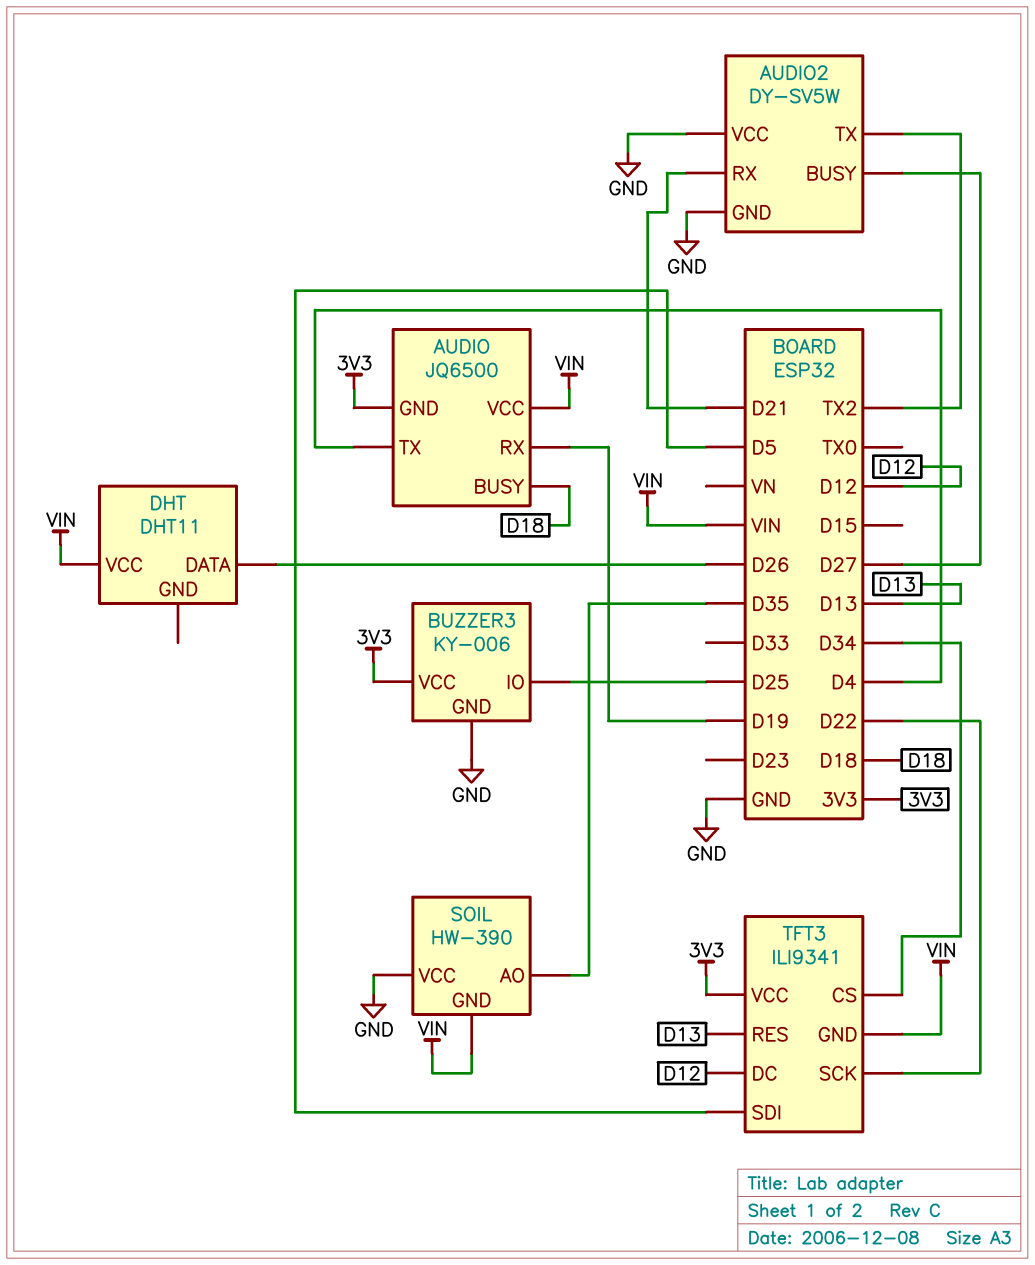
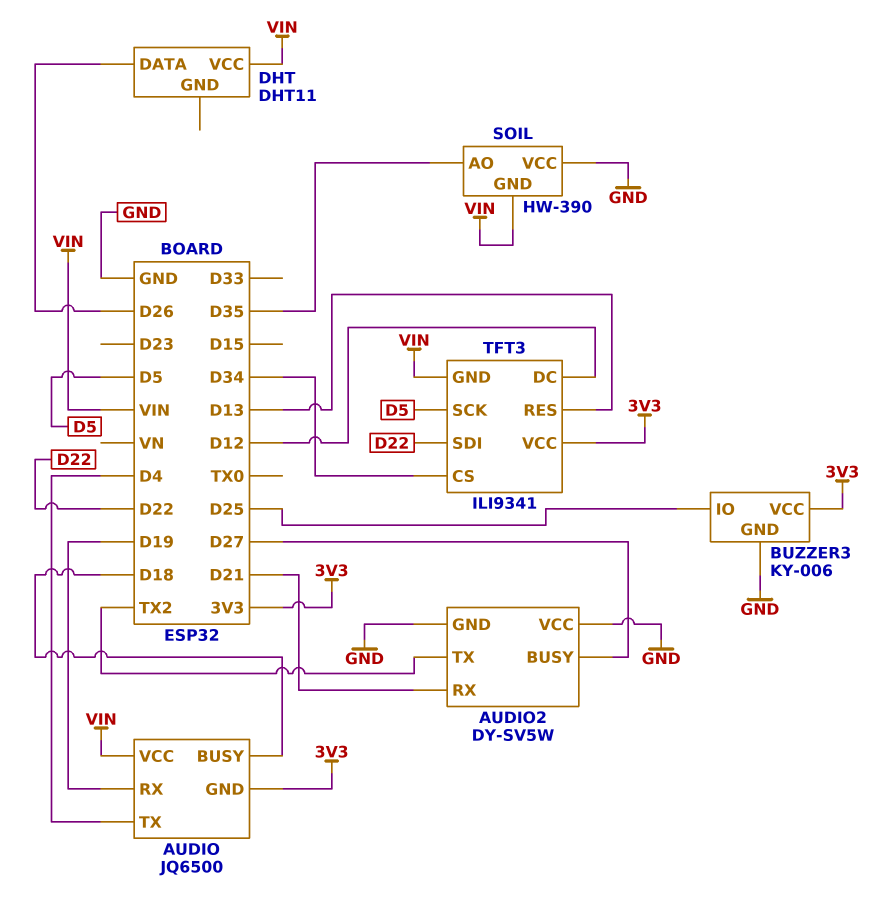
TFT3 pin SCK: D22 -> D5
TFT3 pin SDI: D5 -> D22

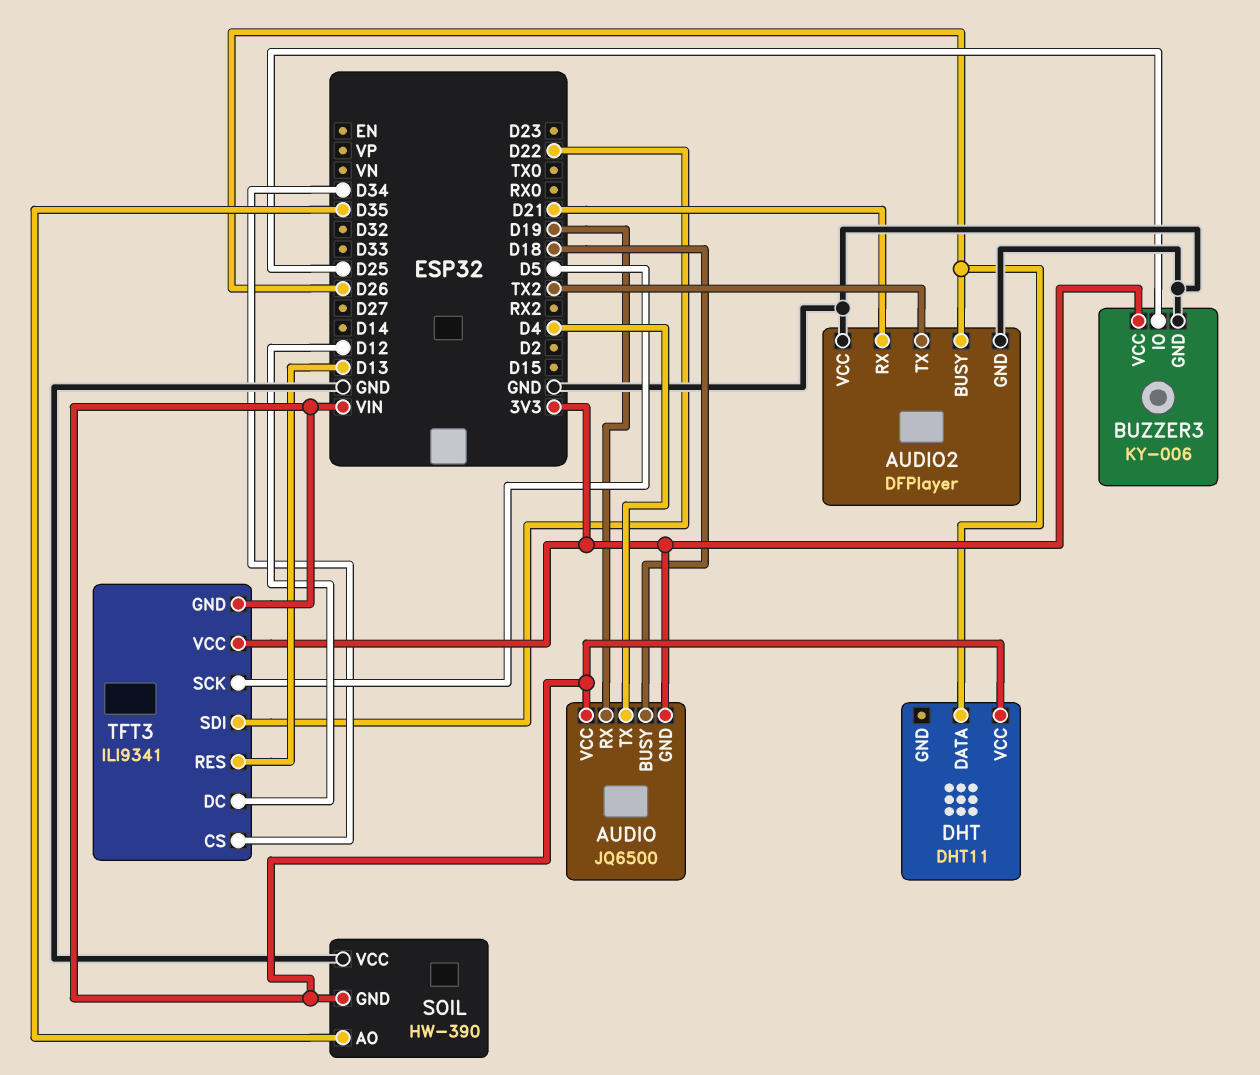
AUDIO2: DY-SV5W -> DFPlayer
AUDIO2 pin BUSY: D27 -> D26

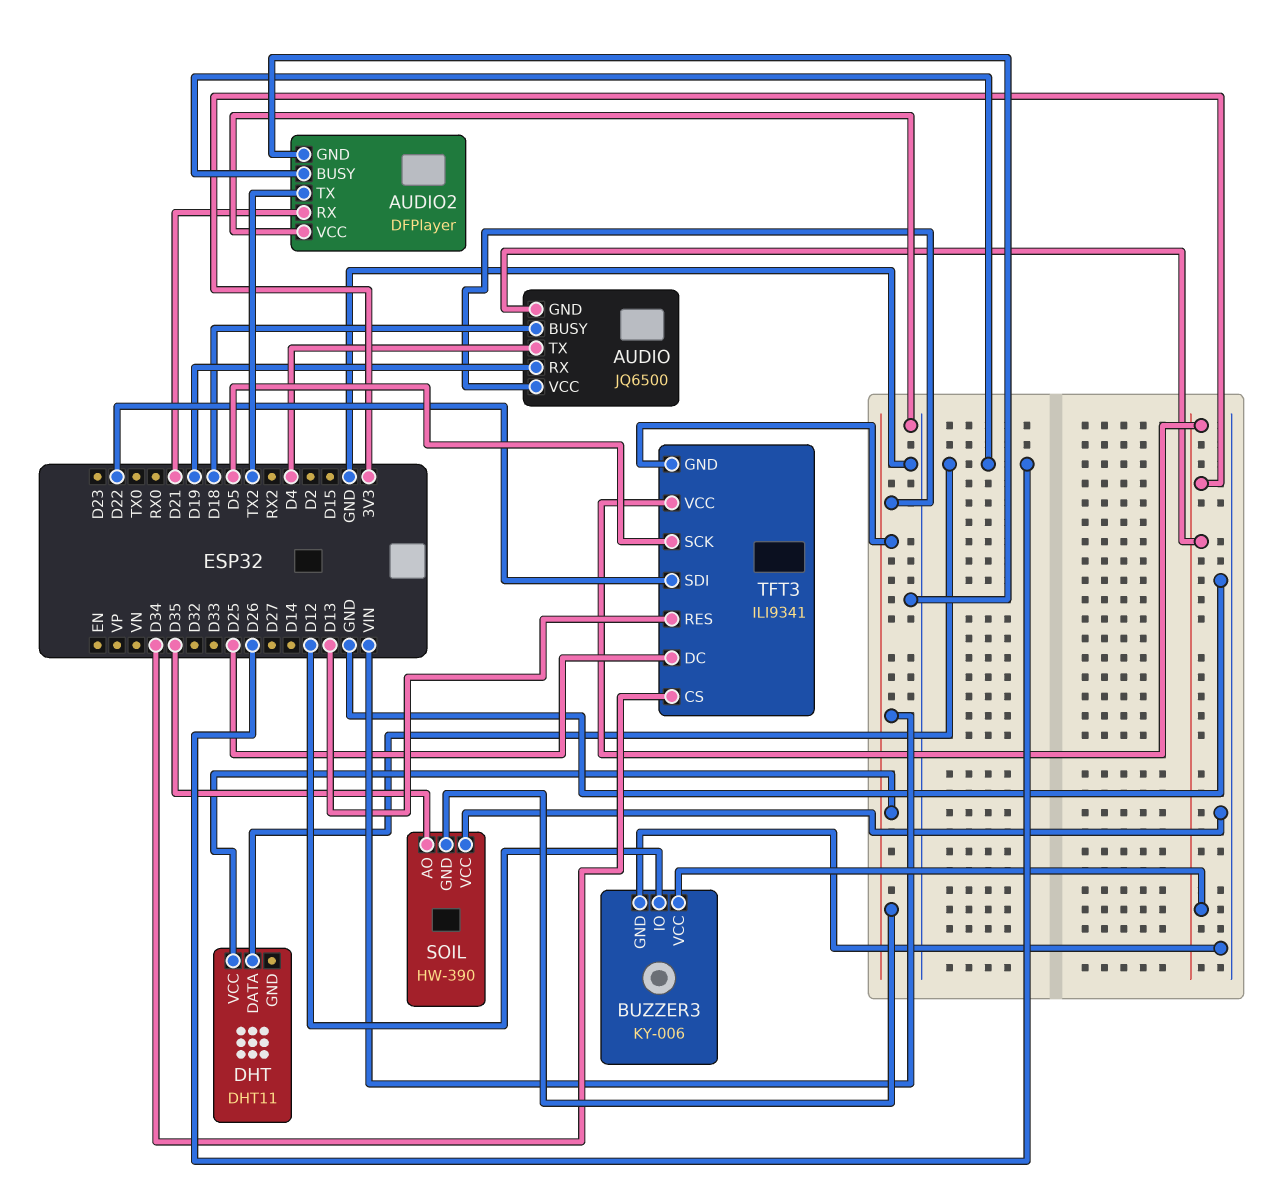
BUZZER3 pin IO: D25 -> D12
TFT3 pin DC: D12 -> D25

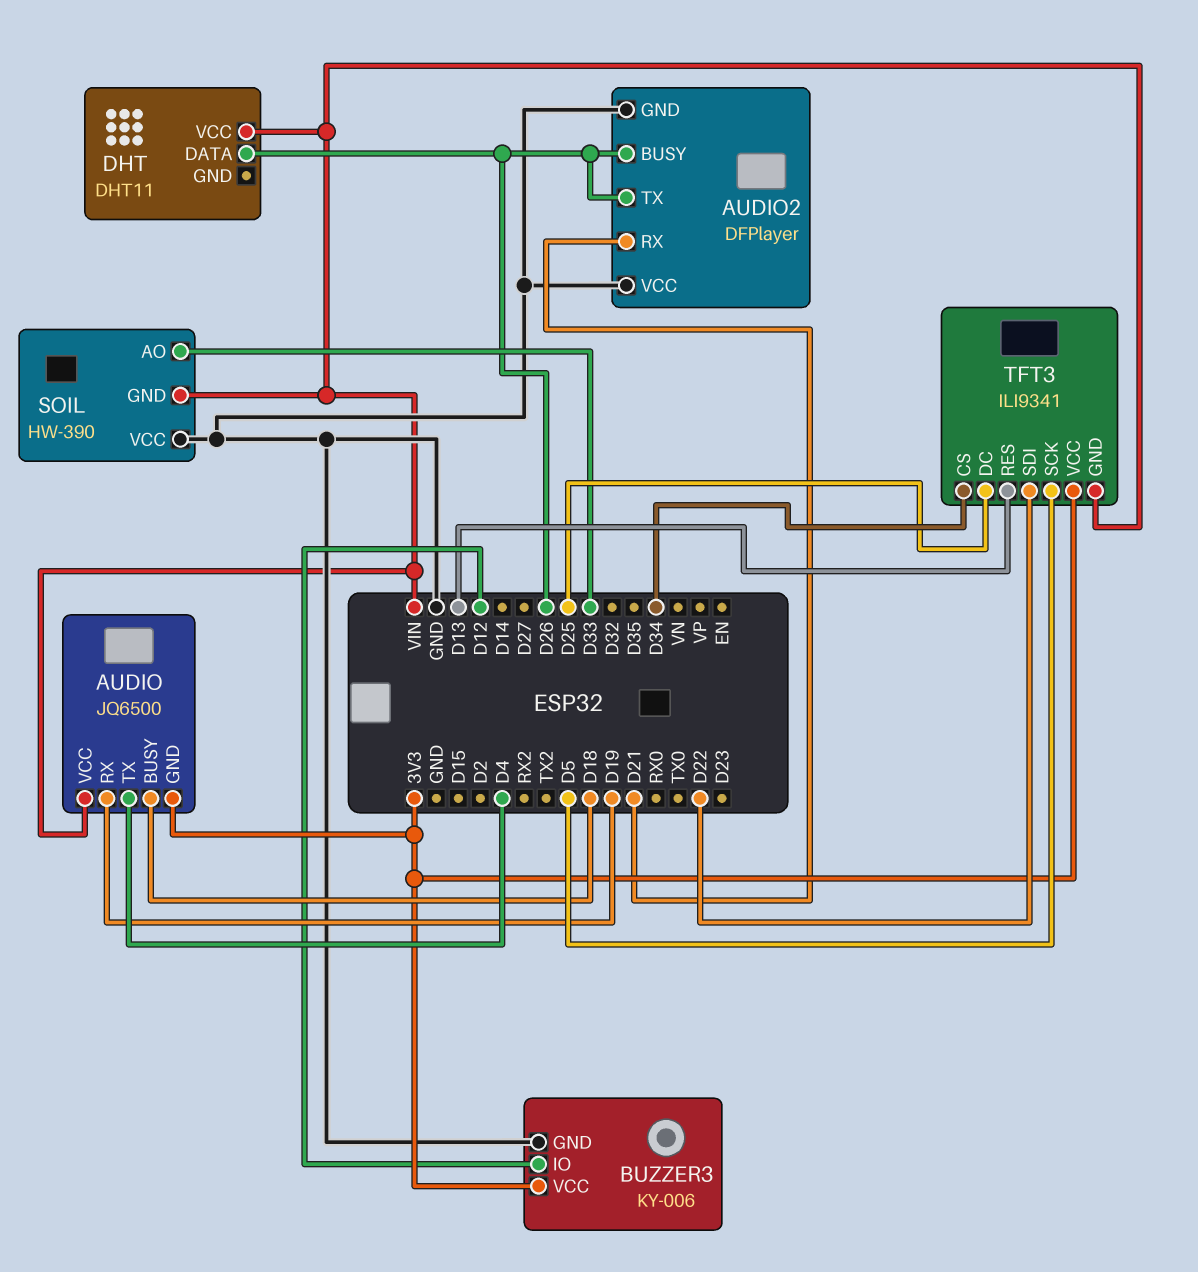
AUDIO2 pin TX: TX2 -> D26
SOIL pin AO: D35 -> D33

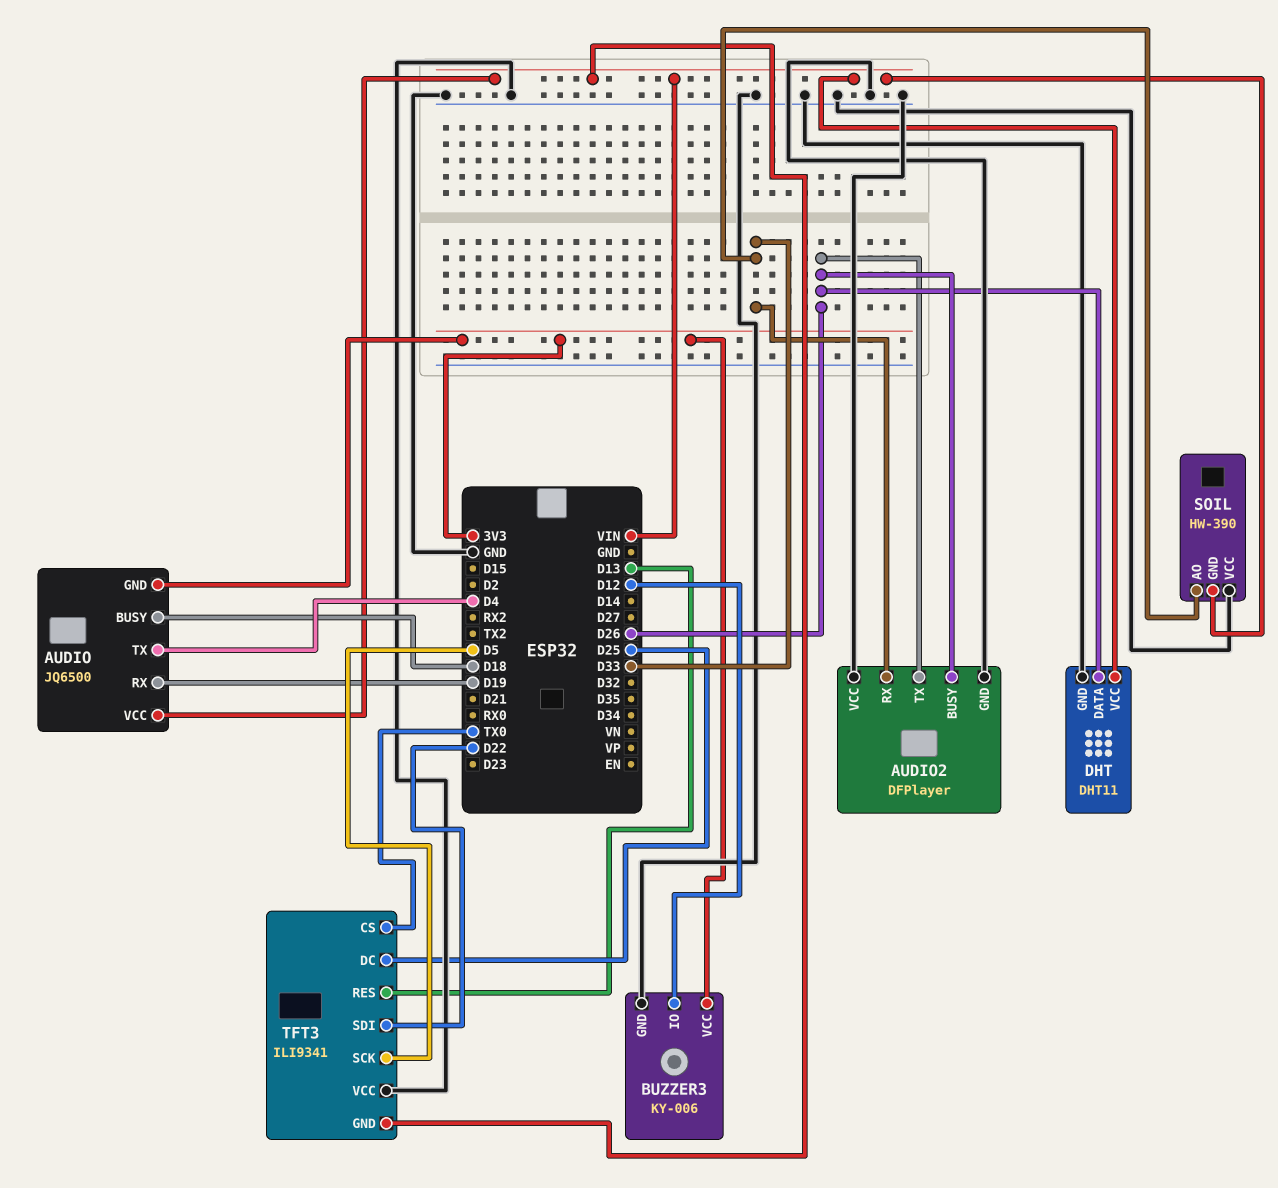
AUDIO2 pin RX: D21 -> D33
DHT pin GND: none -> GND
TFT3 pin CS: D34 -> TX0
TFT3 pin VCC: 3V3 -> GND

